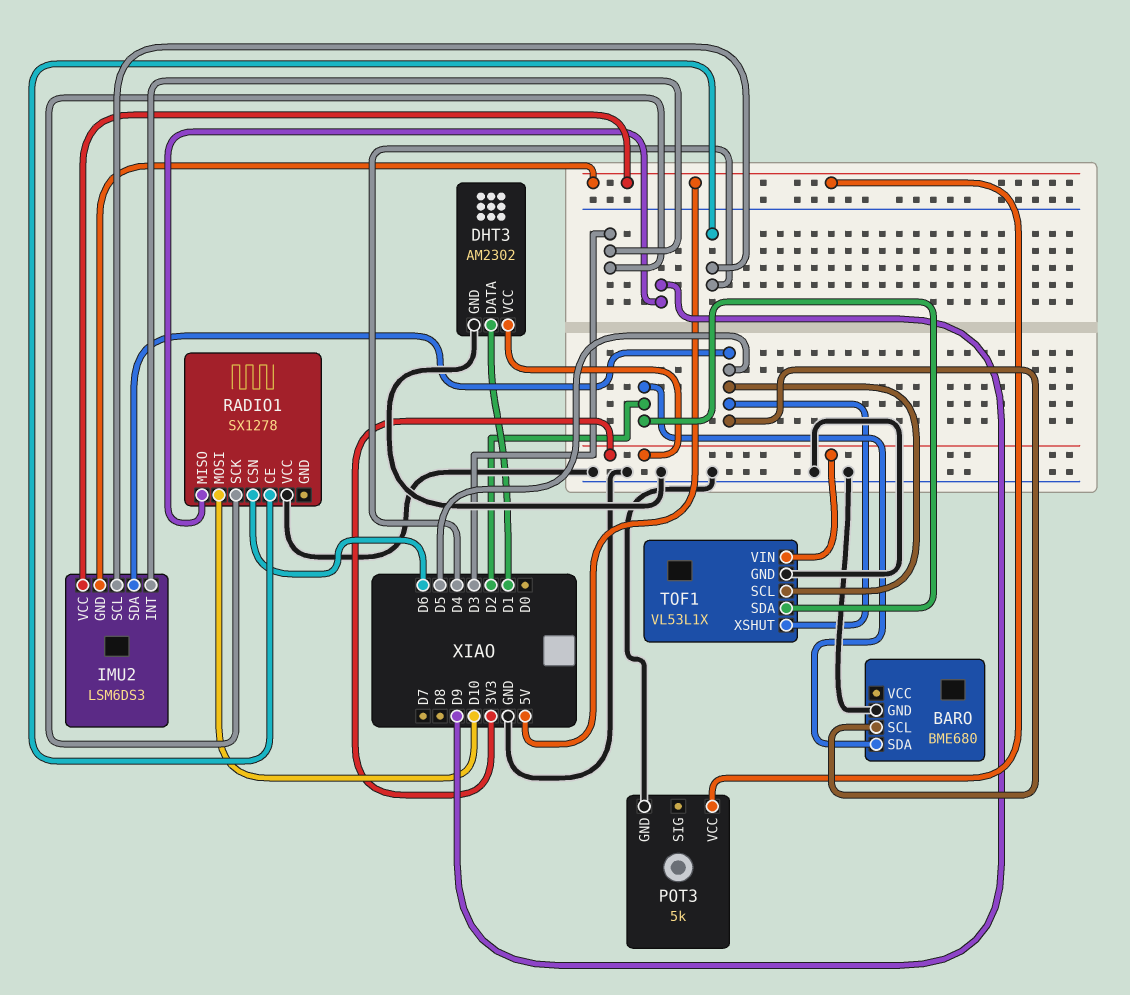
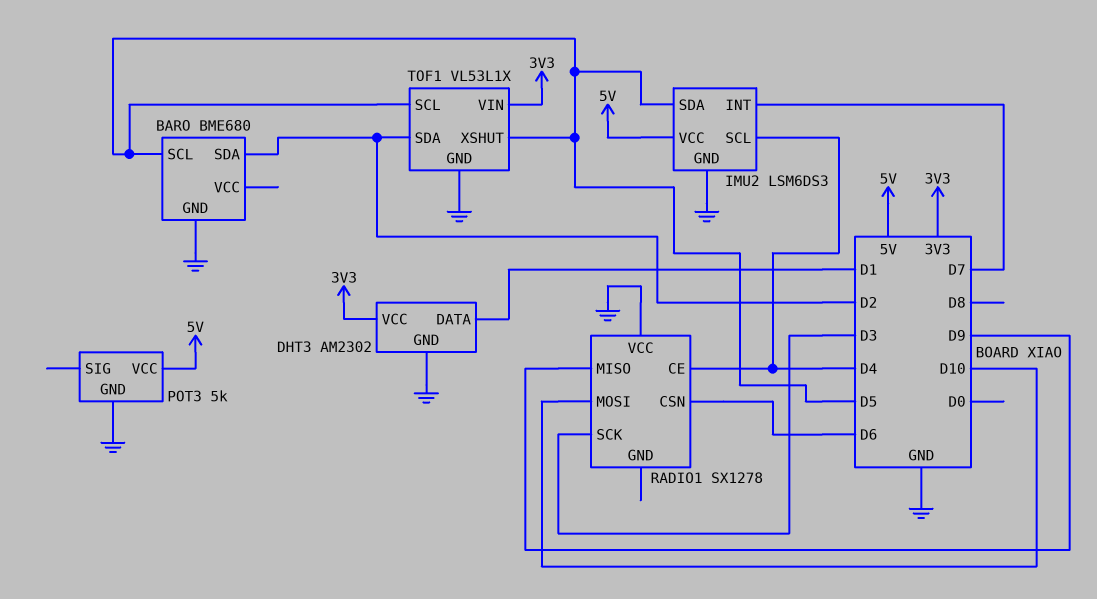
IMU2 pin GND: 5V -> GND
IMU2 pin INT: D3 -> D7

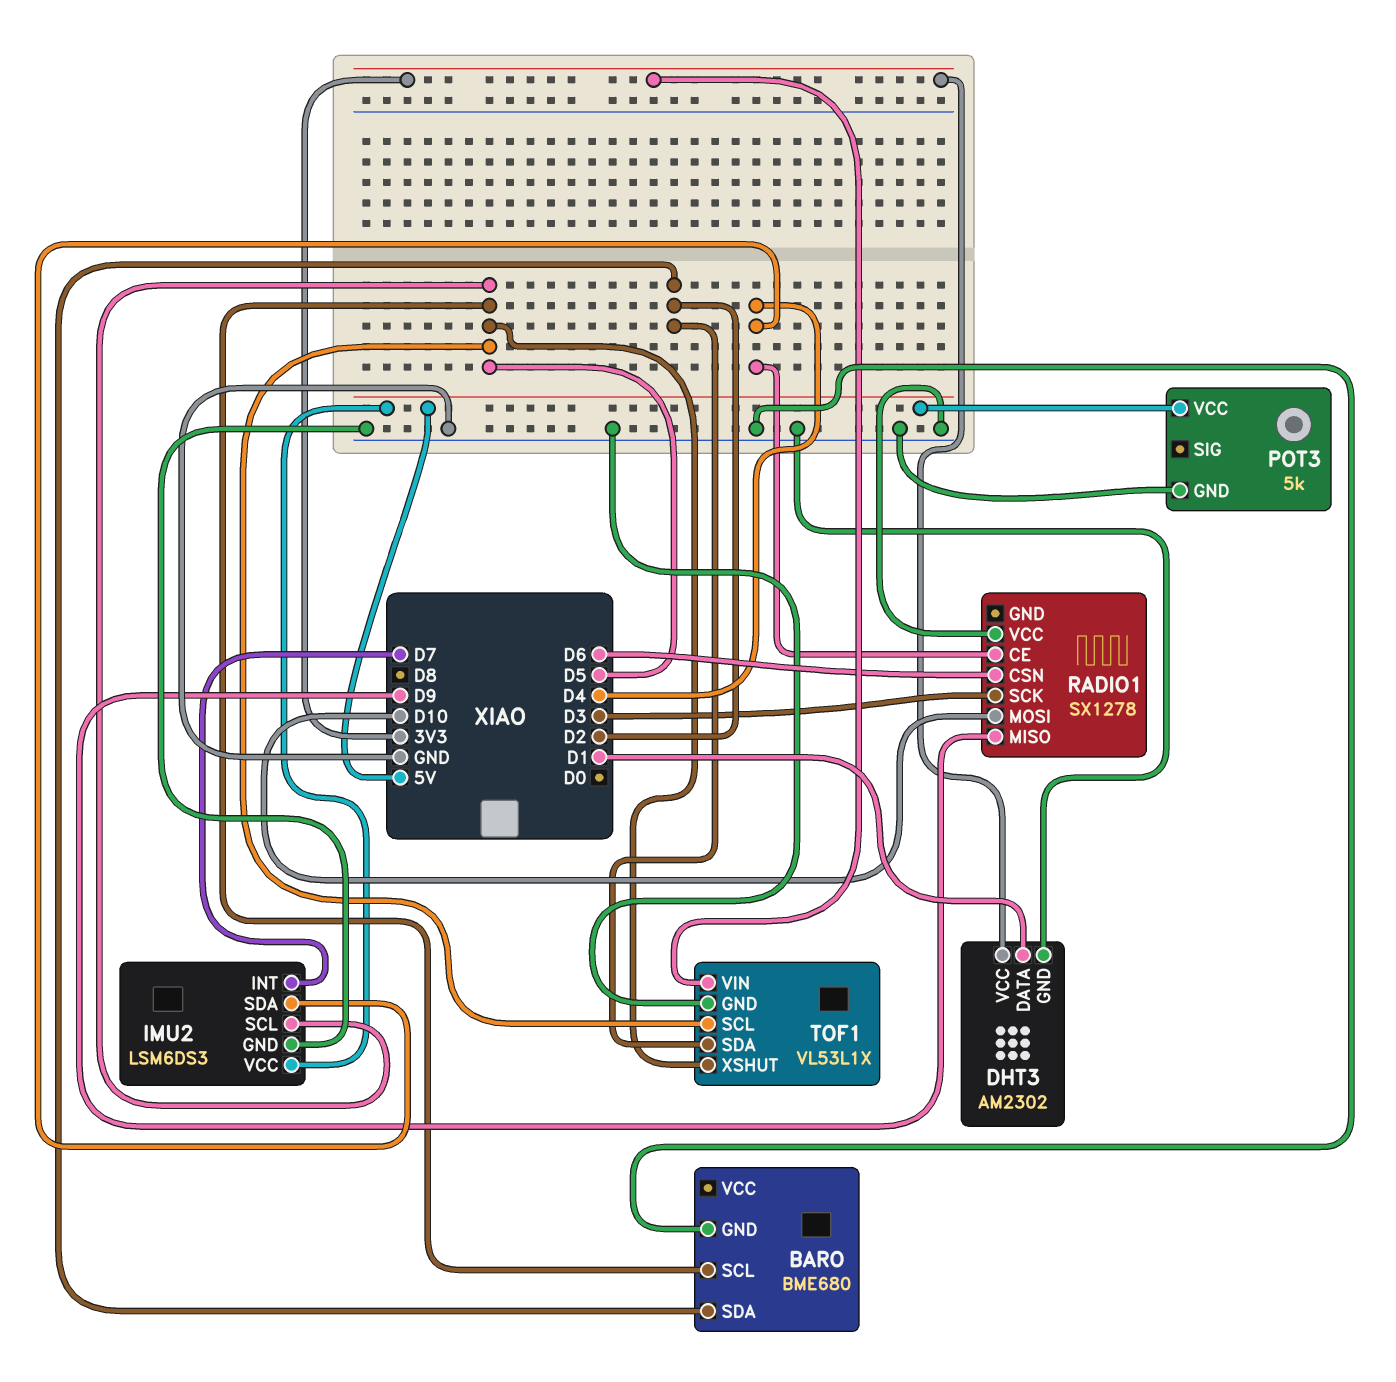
IMU2 pin SCL: D4 -> D5
IMU2 pin SDA: D5 -> D4

